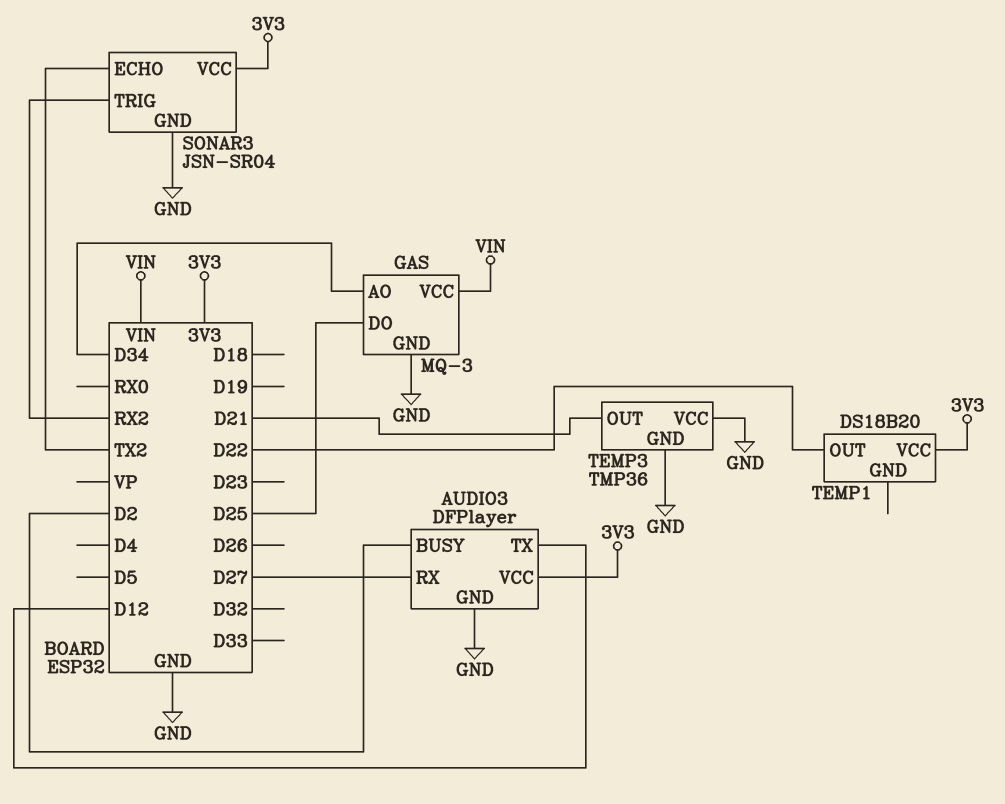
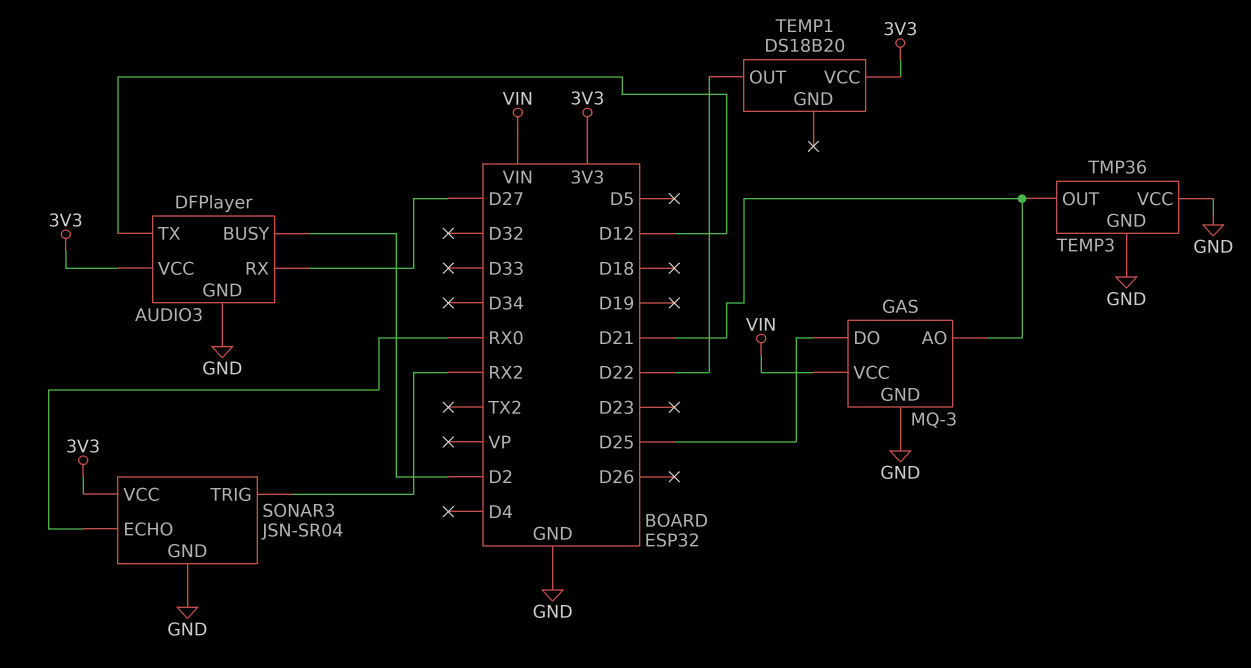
GAS pin AO: D34 -> D21
SONAR3 pin ECHO: TX2 -> RX0

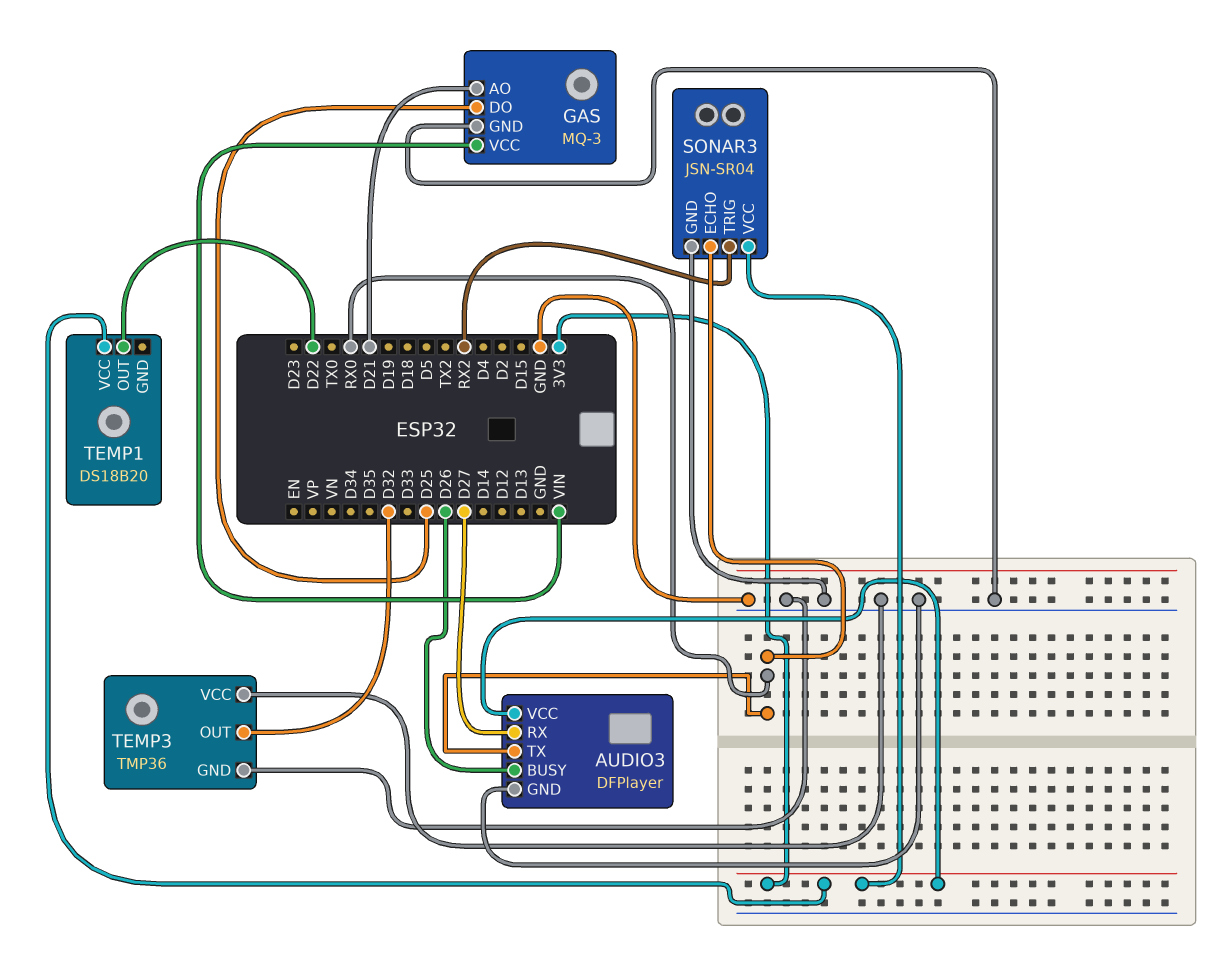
AUDIO3 pin BUSY: D2 -> D26
AUDIO3 pin TX: D12 -> RX0
TEMP3 pin OUT: D21 -> D32

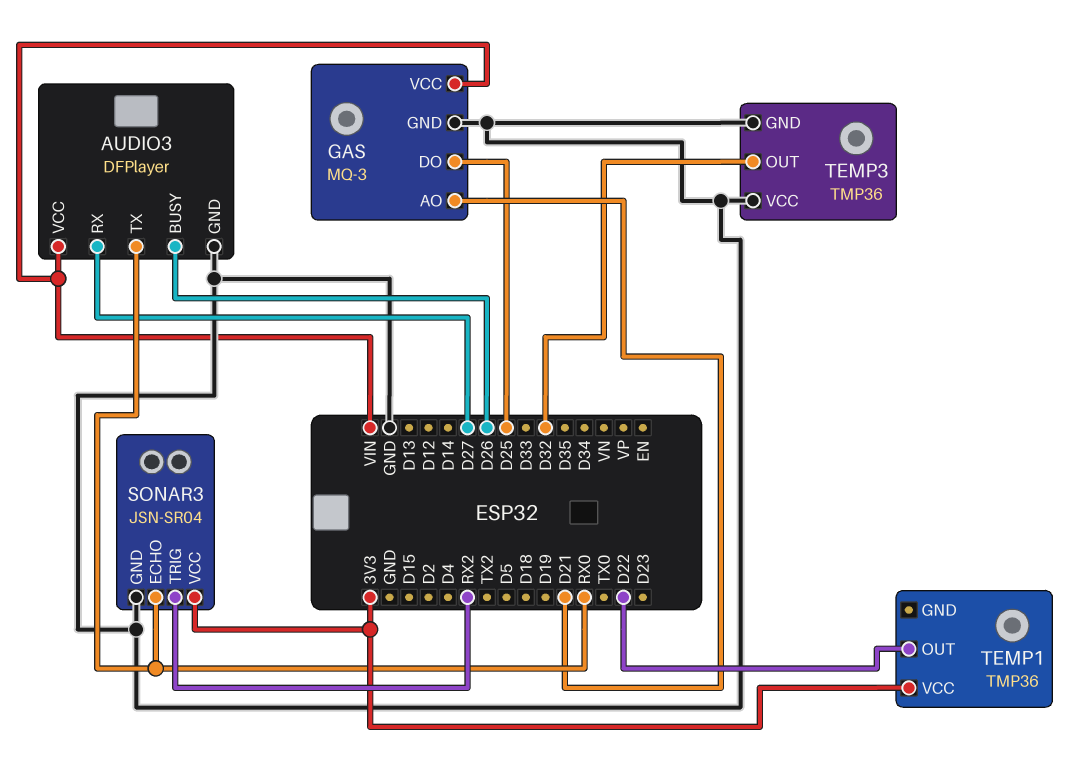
AUDIO3 pin VCC: 3V3 -> VIN
TEMP1: DS18B20 -> TMP36

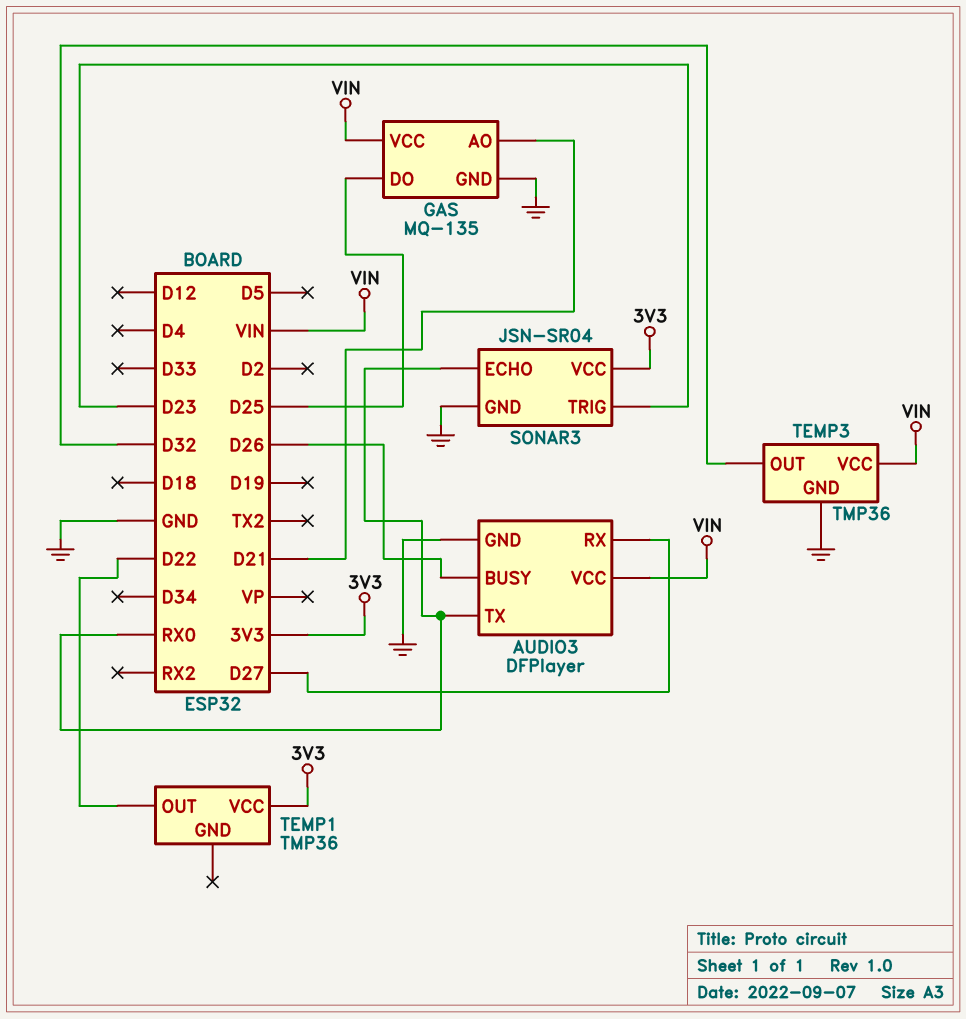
GAS: MQ-3 -> MQ-135
SONAR3 pin TRIG: RX2 -> D23
TEMP3 pin VCC: GND -> VIN

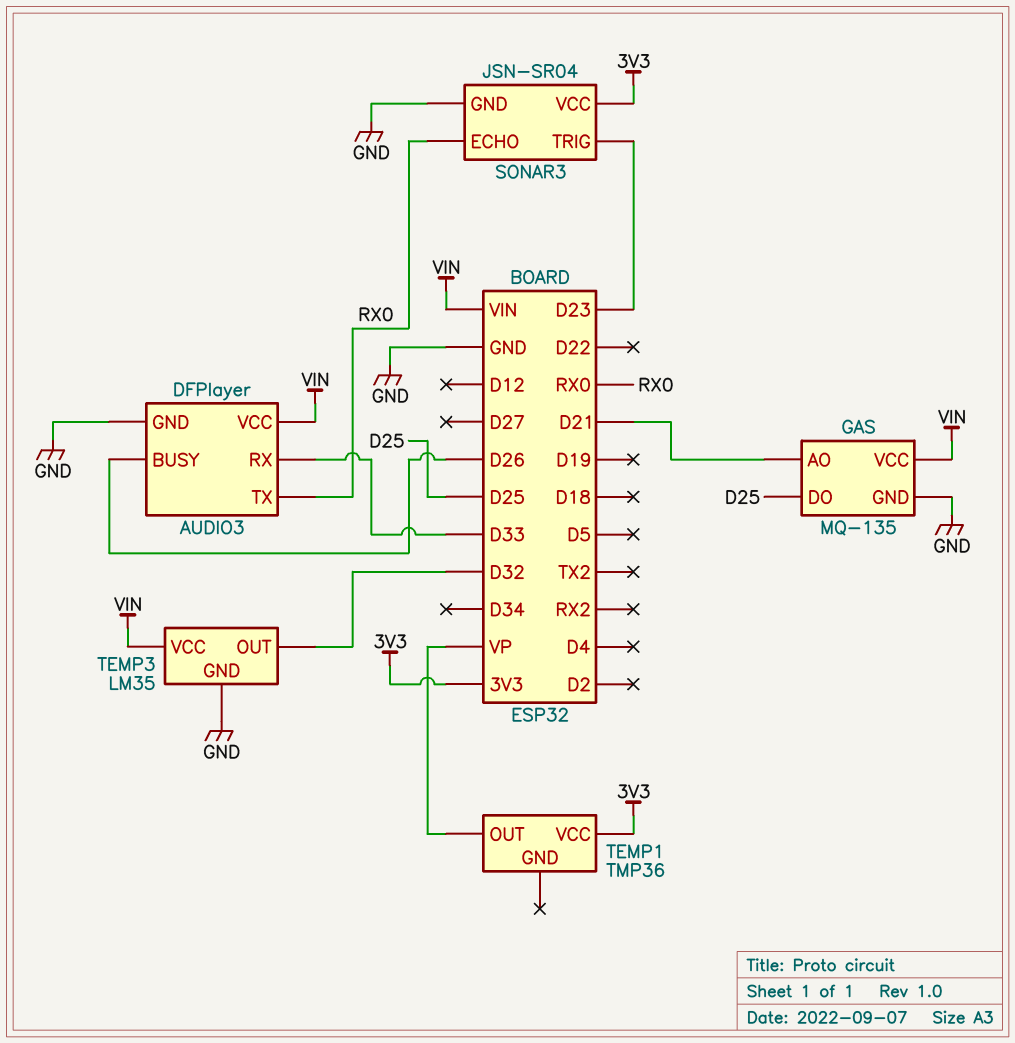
AUDIO3 pin RX: D27 -> D33
TEMP1 pin OUT: D22 -> VP
TEMP3: TMP36 -> LM35

